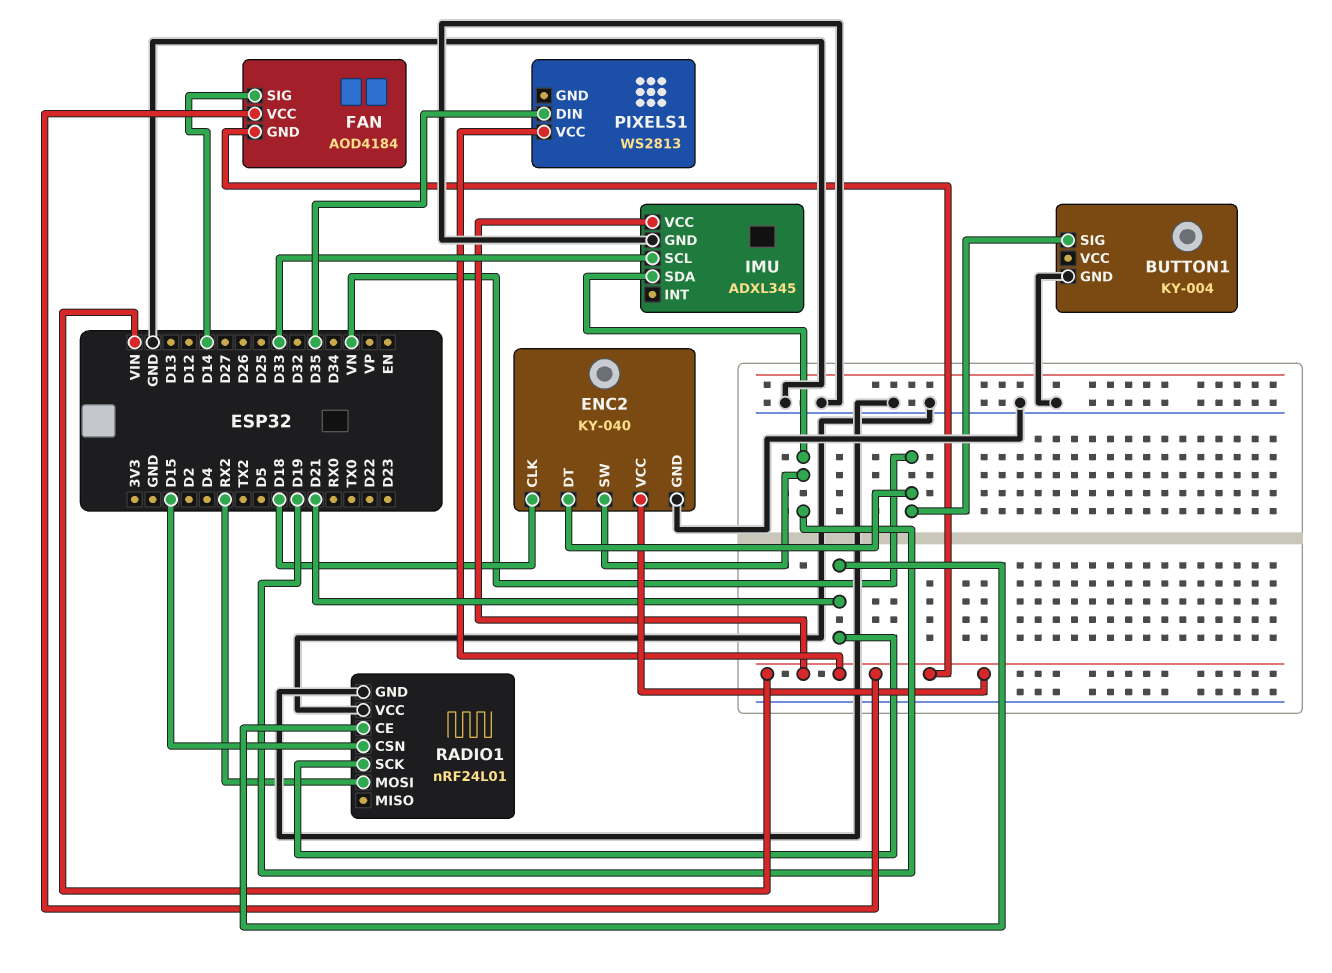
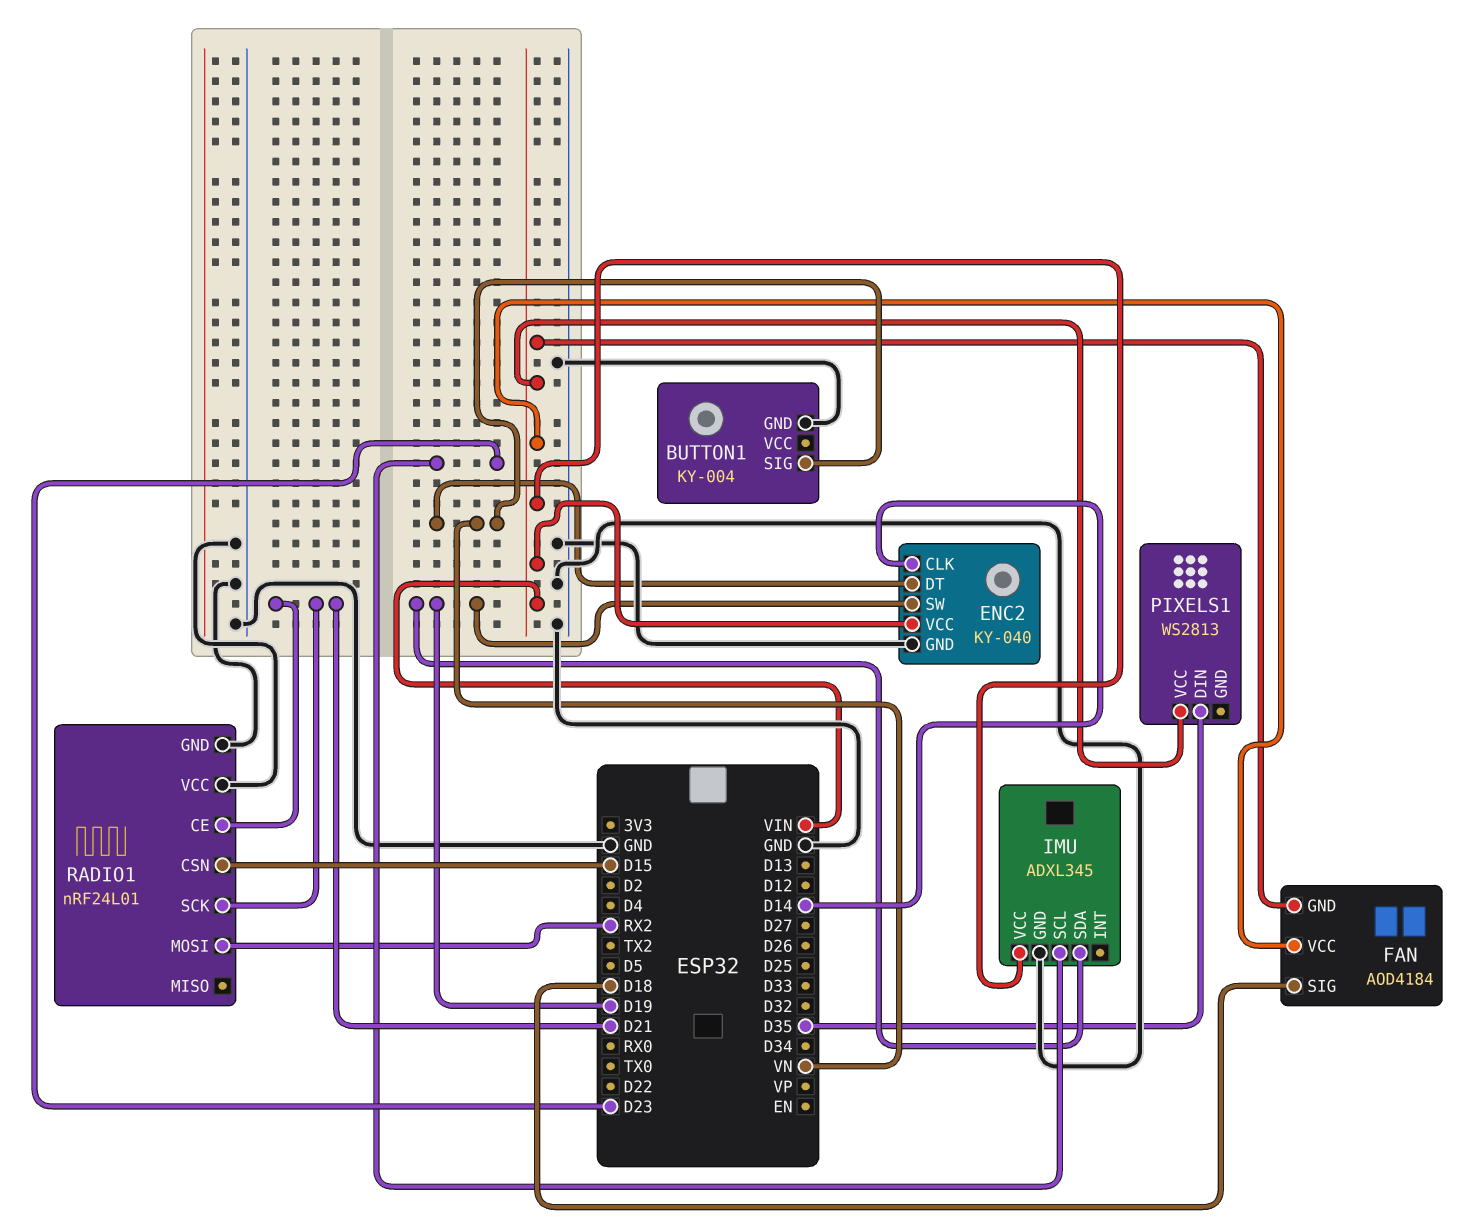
ENC2 pin CLK: D18 -> D14
FAN pin SIG: D14 -> D18
IMU pin SCL: D33 -> D23

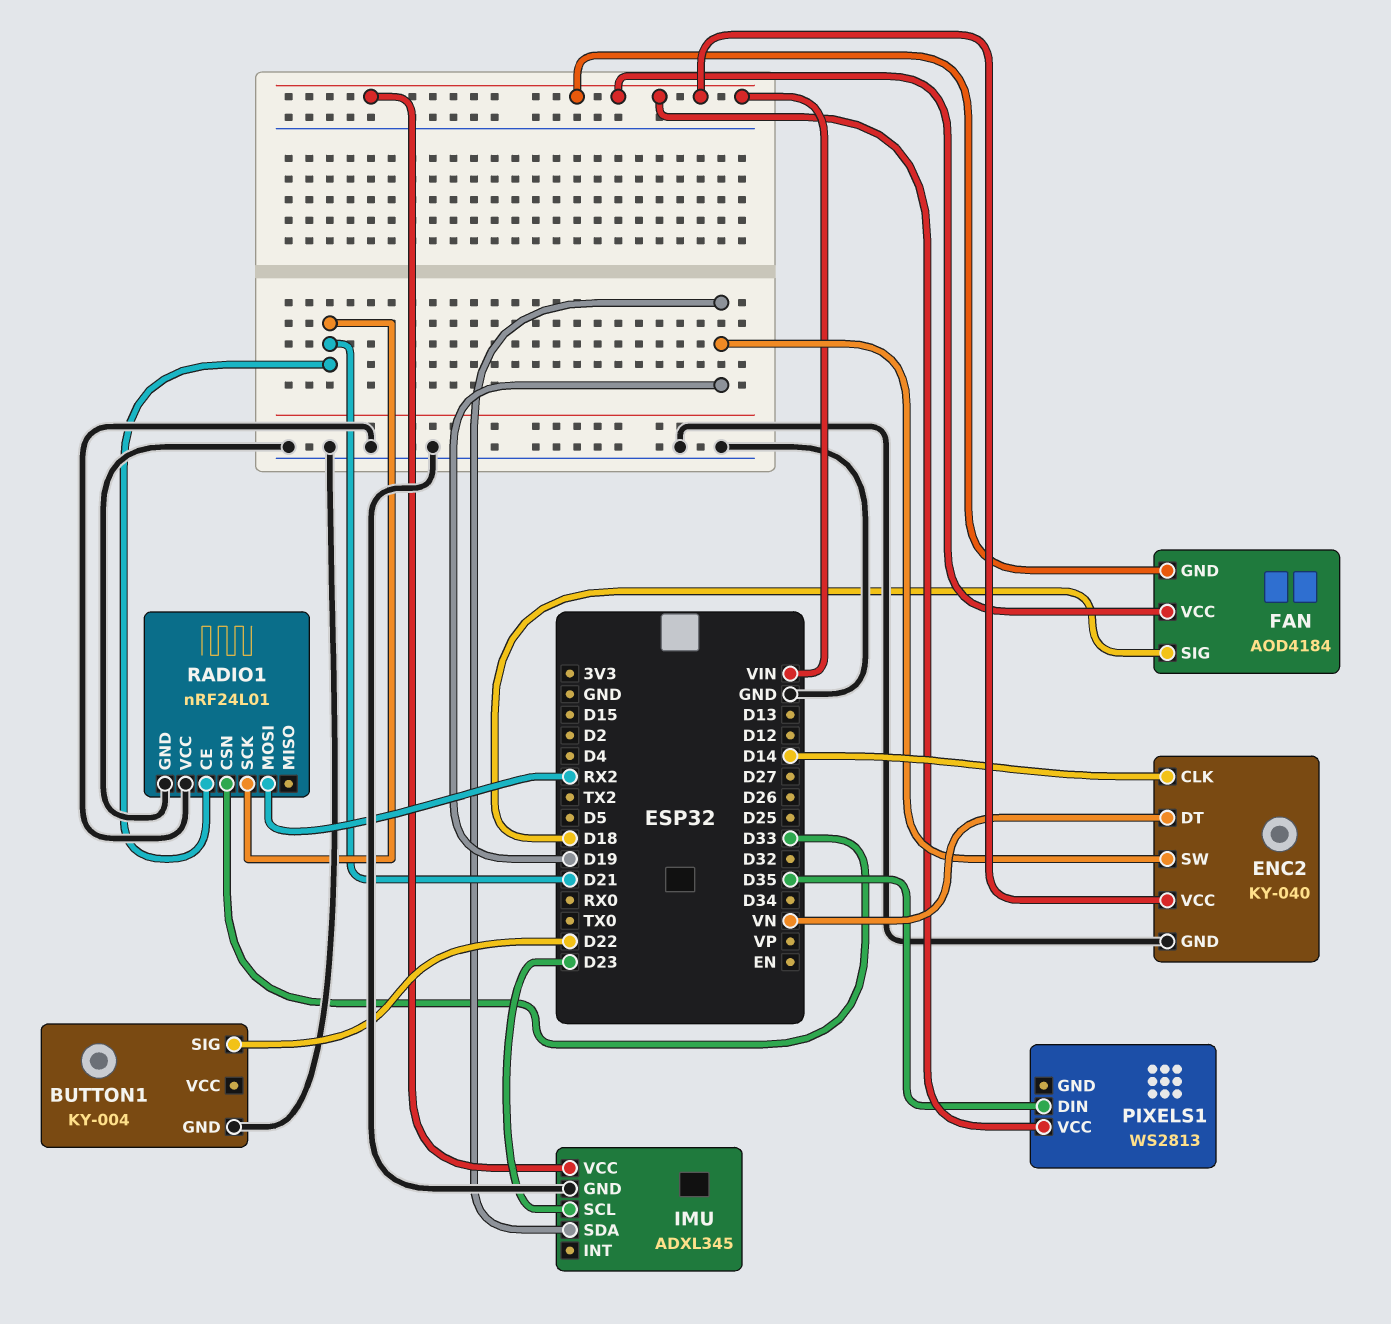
BUTTON1 pin SIG: VN -> D22
RADIO1 pin CSN: D15 -> D33

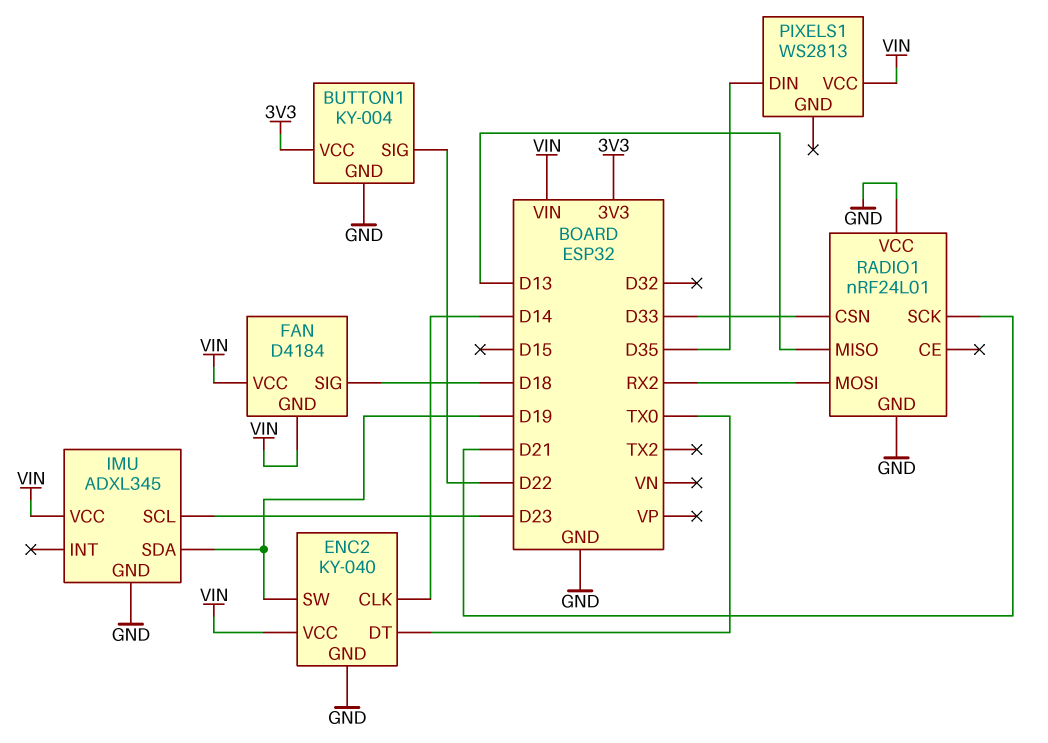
BUTTON1 pin VCC: none -> 3V3
ENC2 pin DT: VN -> TX0
FAN: AOD4184 -> D4184
RADIO1 pin CE: D21 -> none
RADIO1 pin MISO: none -> D13

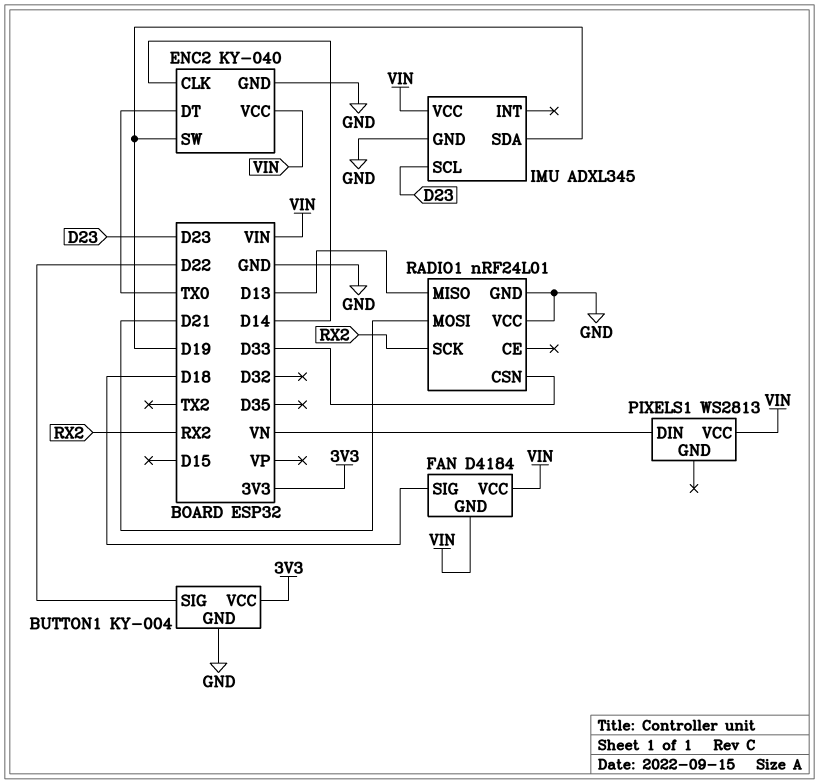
PIXELS1 pin DIN: D35 -> VN
RADIO1 pin MOSI: RX2 -> D21
RADIO1 pin SCK: D21 -> RX2

